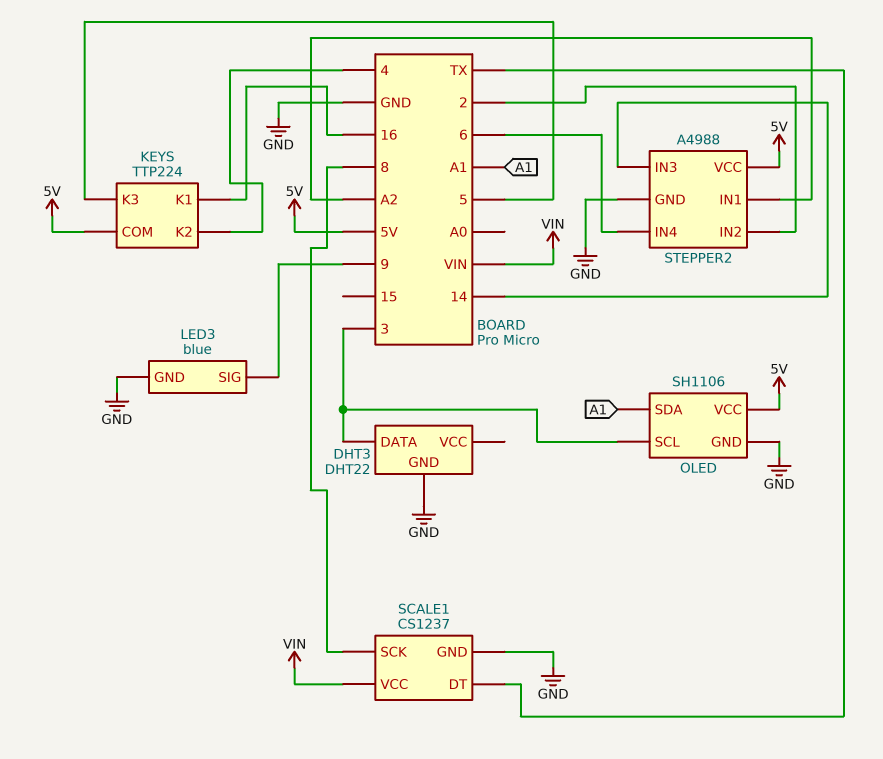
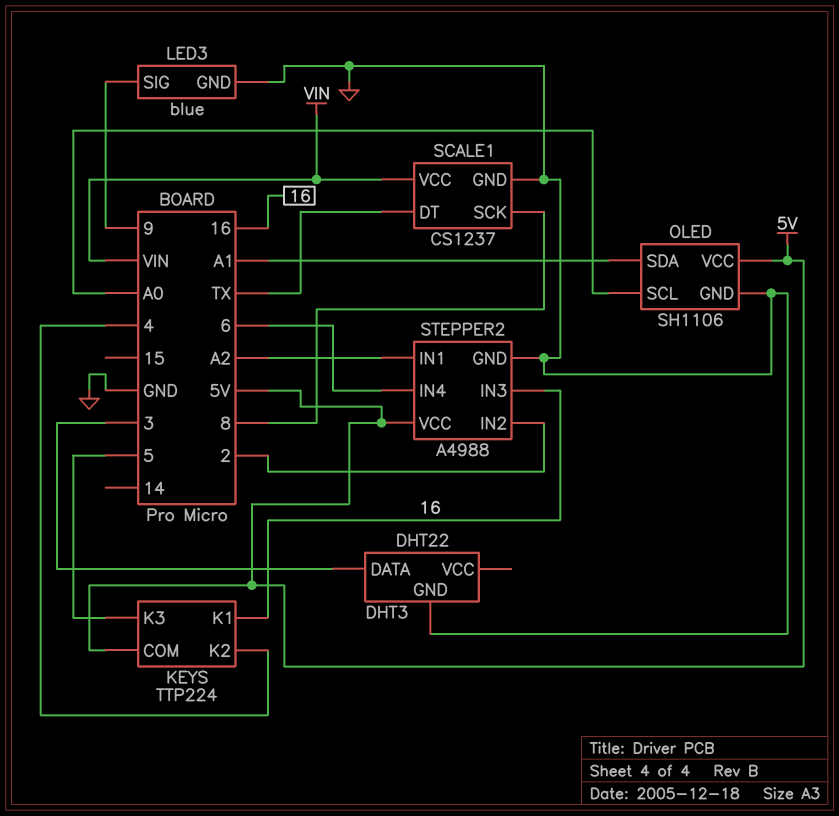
OLED pin SCL: 3 -> A0
STEPPER2 pin IN3: 14 -> 16

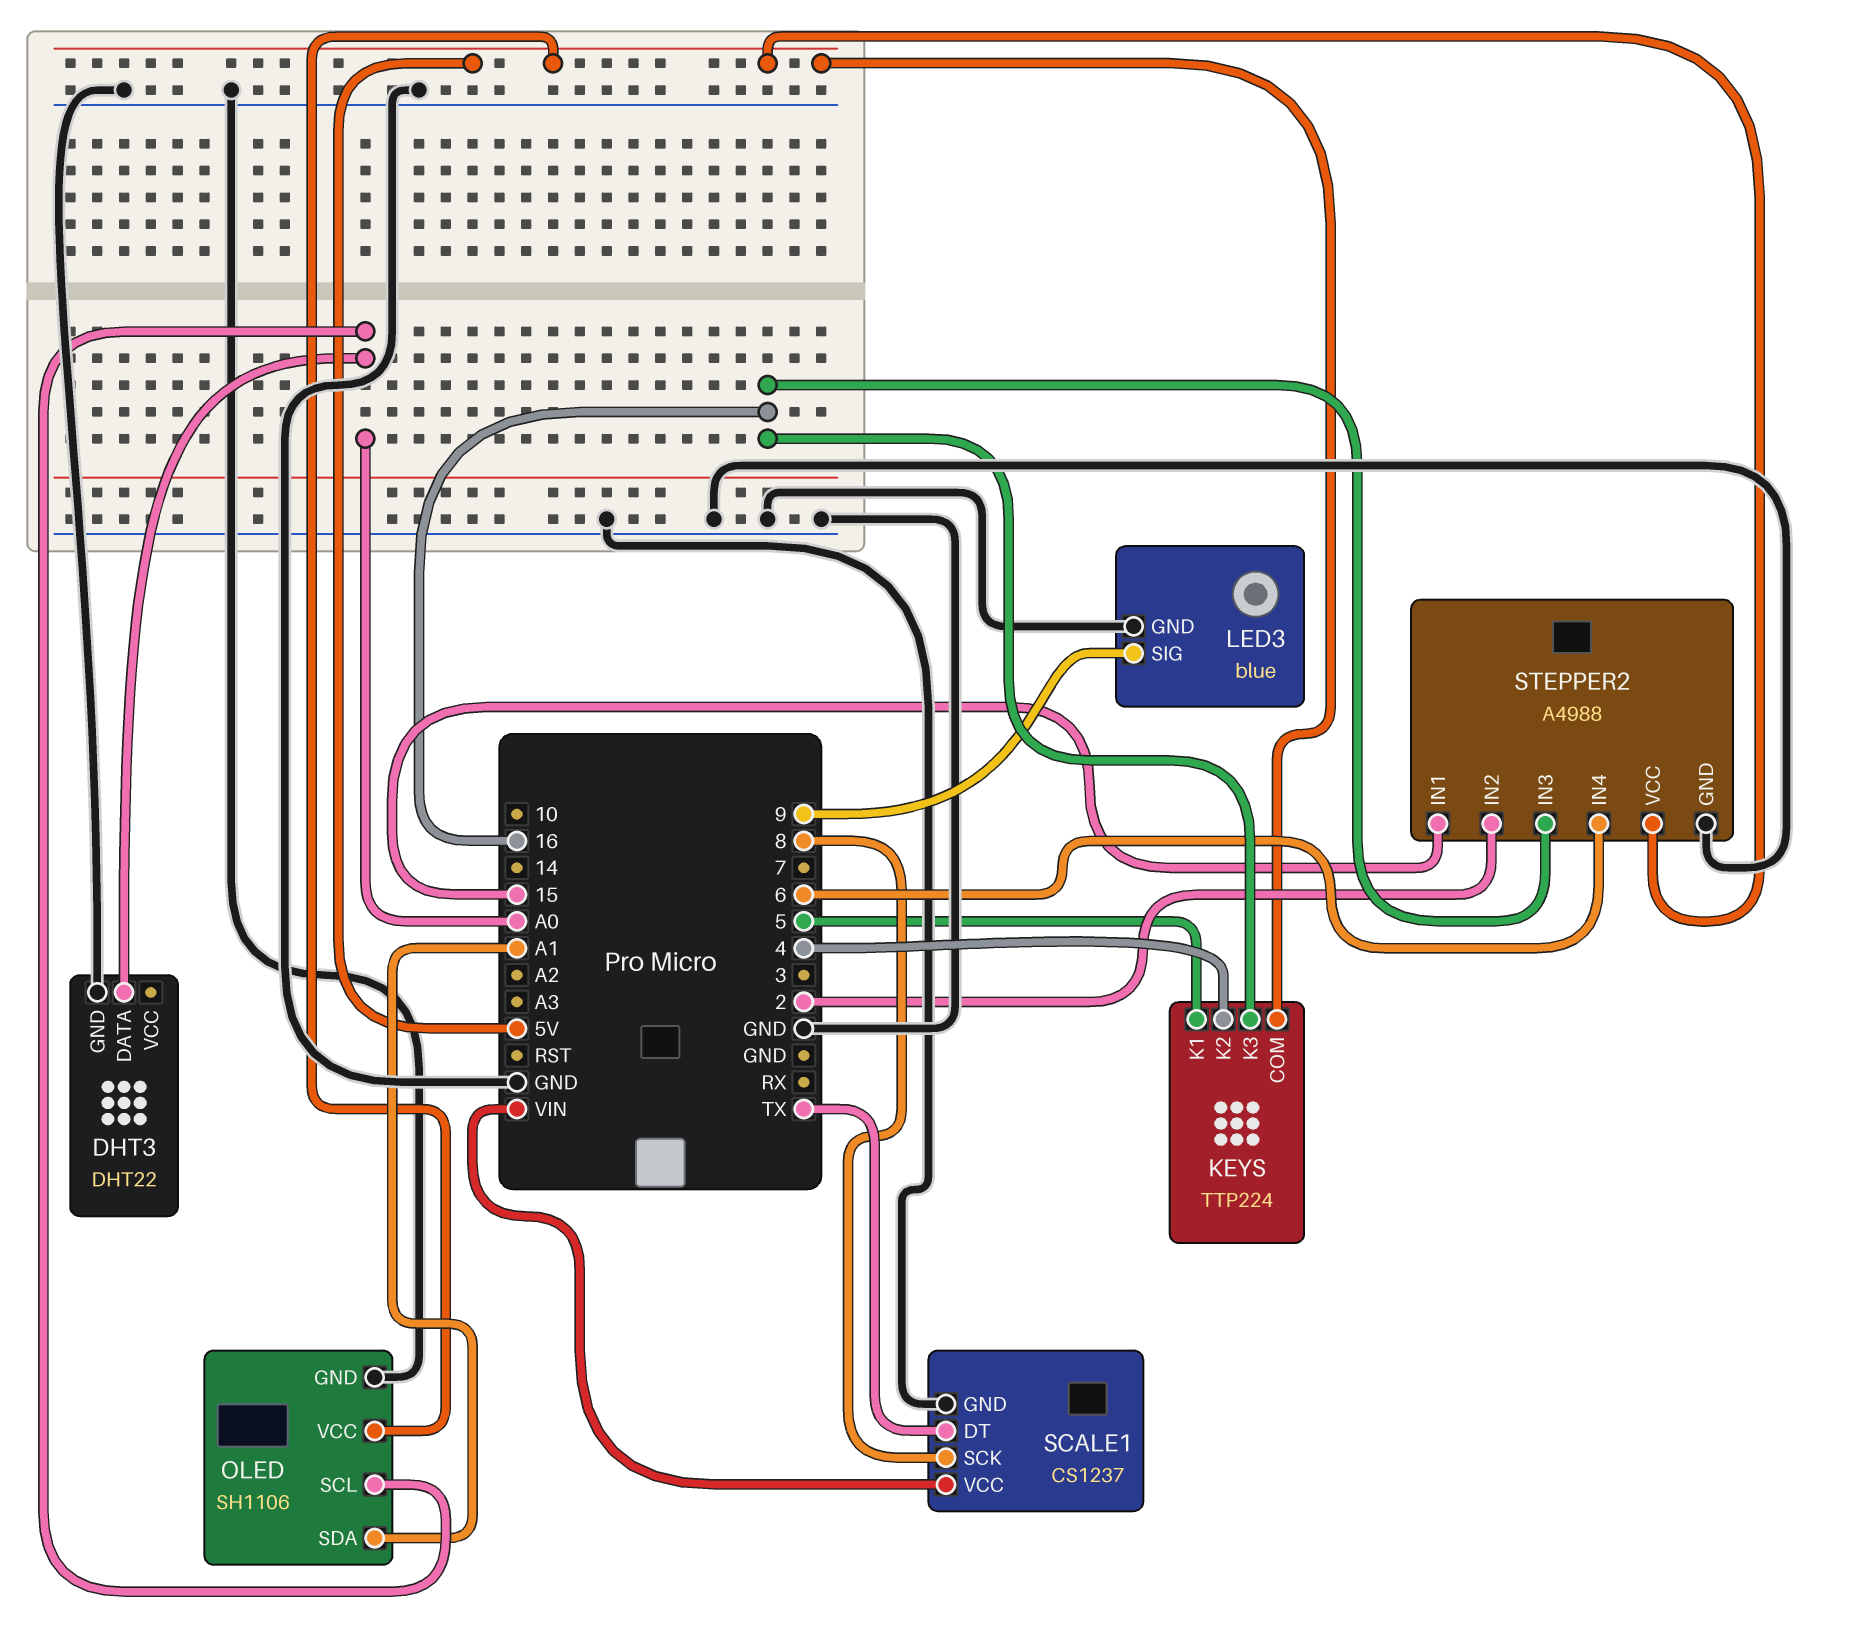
DHT3 pin DATA: 3 -> A0
KEYS pin K1: 16 -> 5
KEYS pin K3: 5 -> 16
STEPPER2 pin IN1: A2 -> 15

